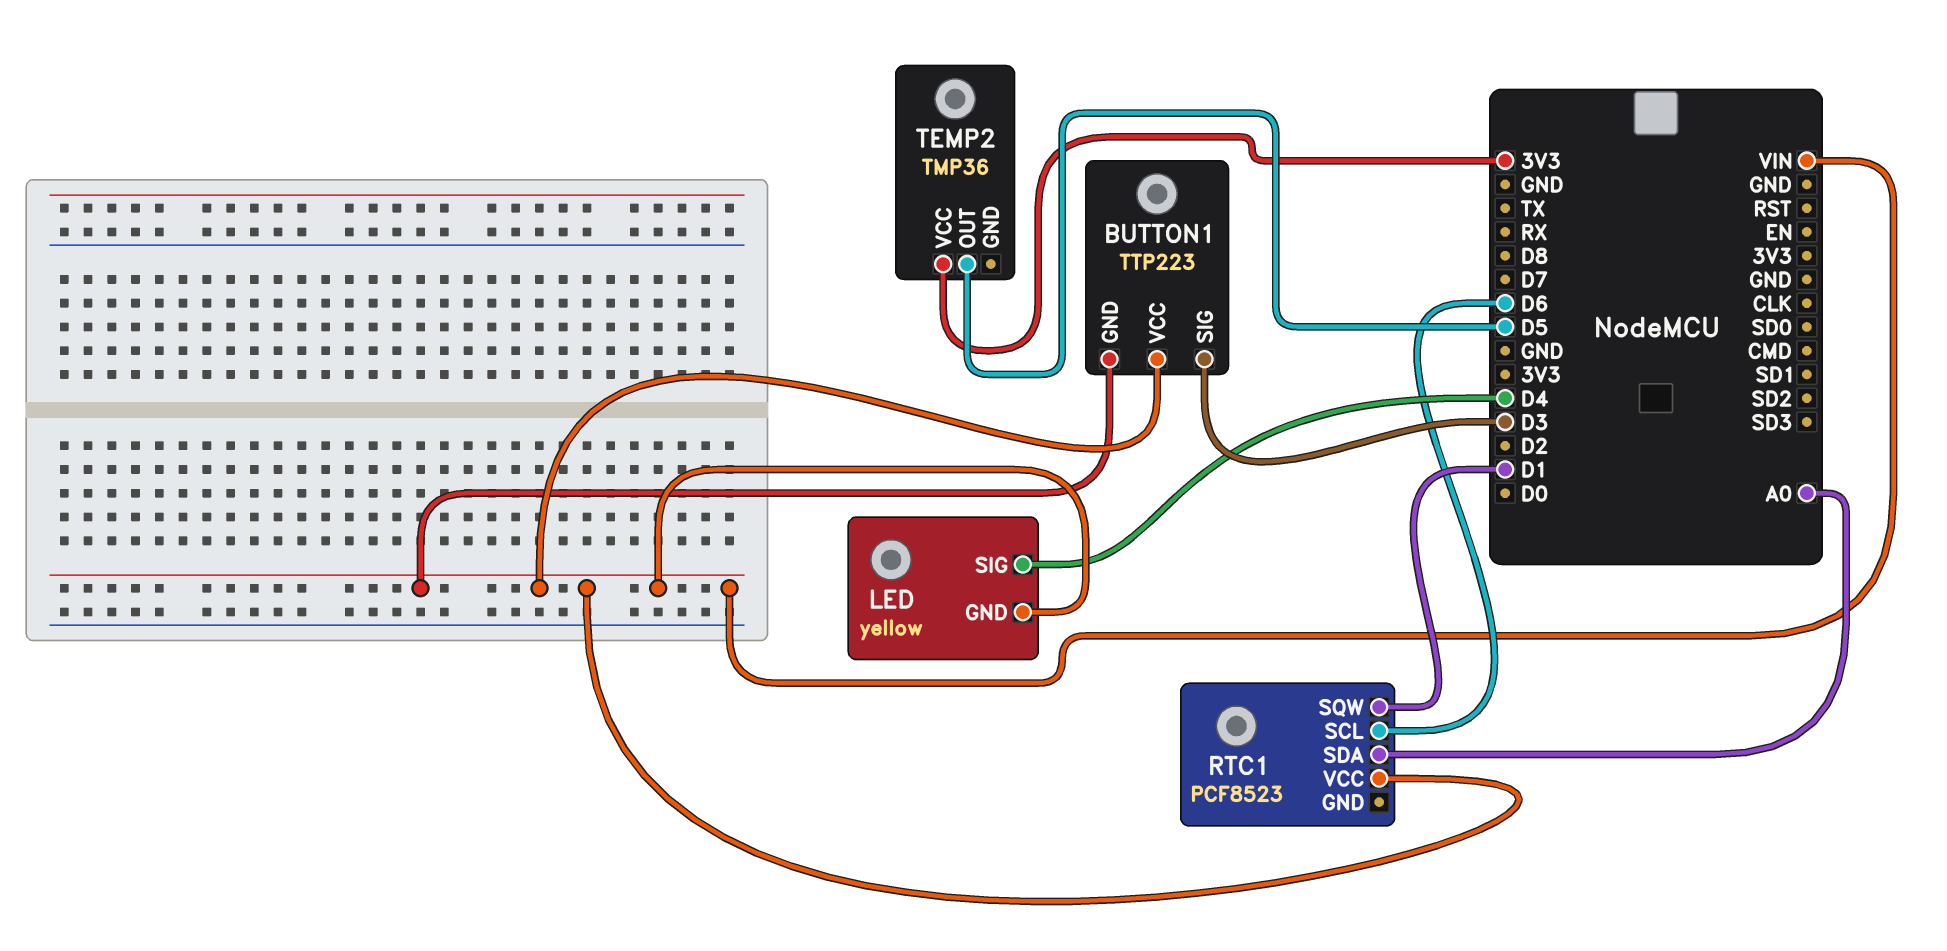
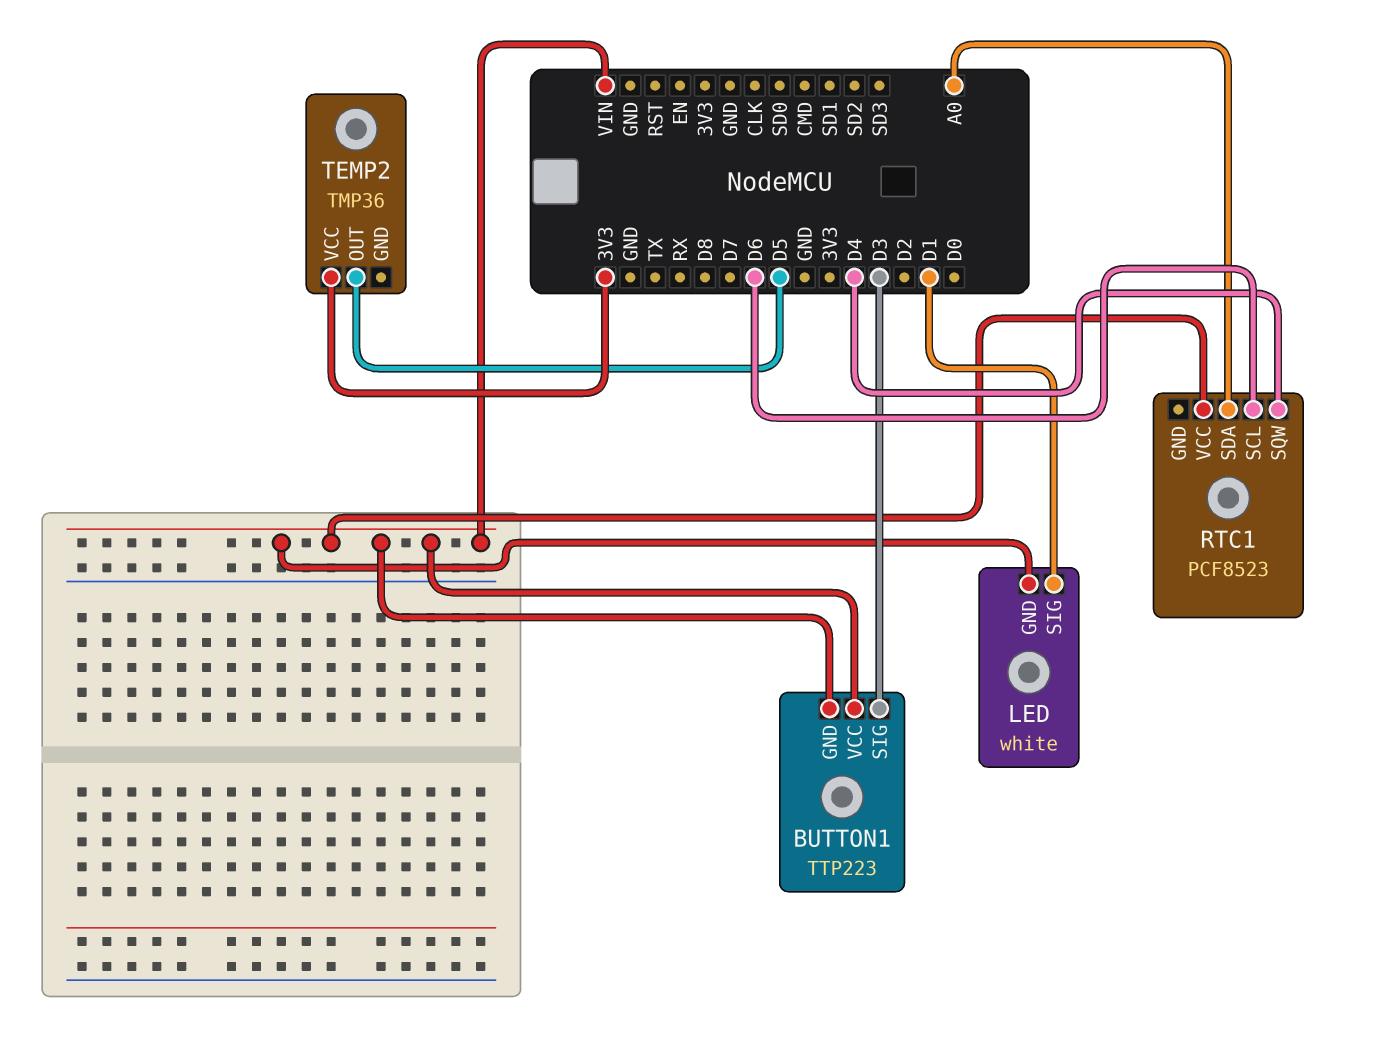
LED: yellow -> white
LED pin SIG: D4 -> D1
RTC1 pin SQW: D1 -> D4

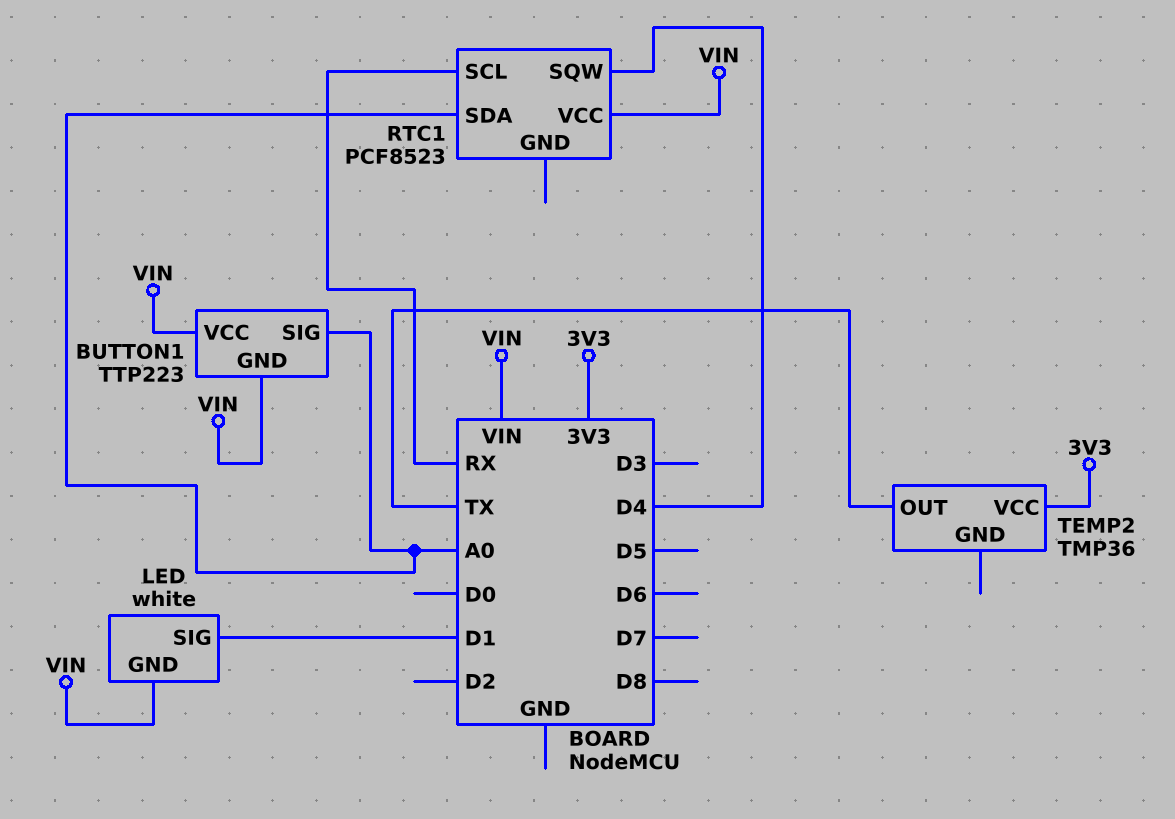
BUTTON1 pin SIG: D3 -> A0
RTC1 pin SCL: D6 -> RX
TEMP2 pin OUT: D5 -> TX

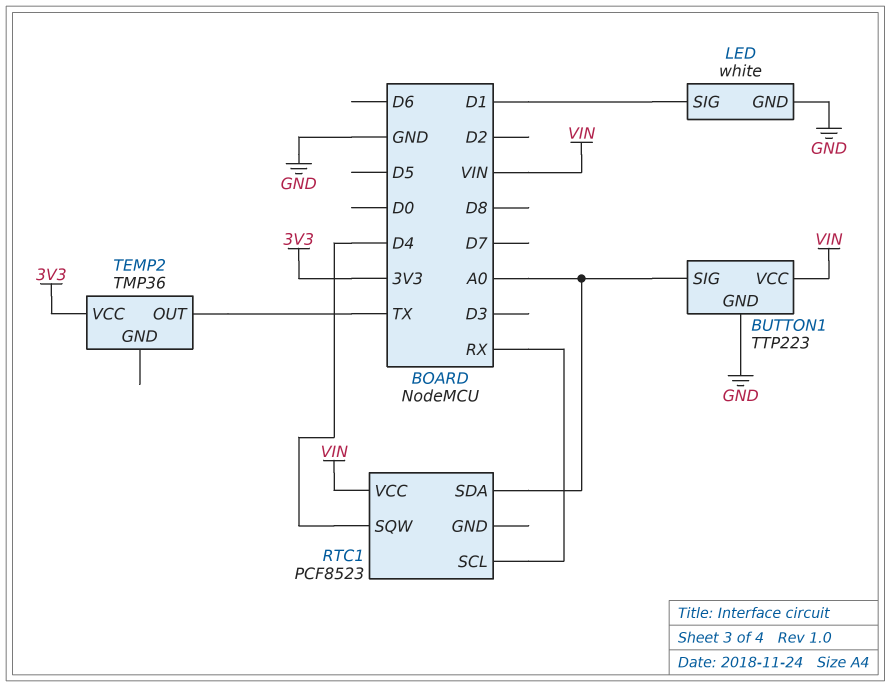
BUTTON1 pin GND: VIN -> GND
LED pin GND: VIN -> GND

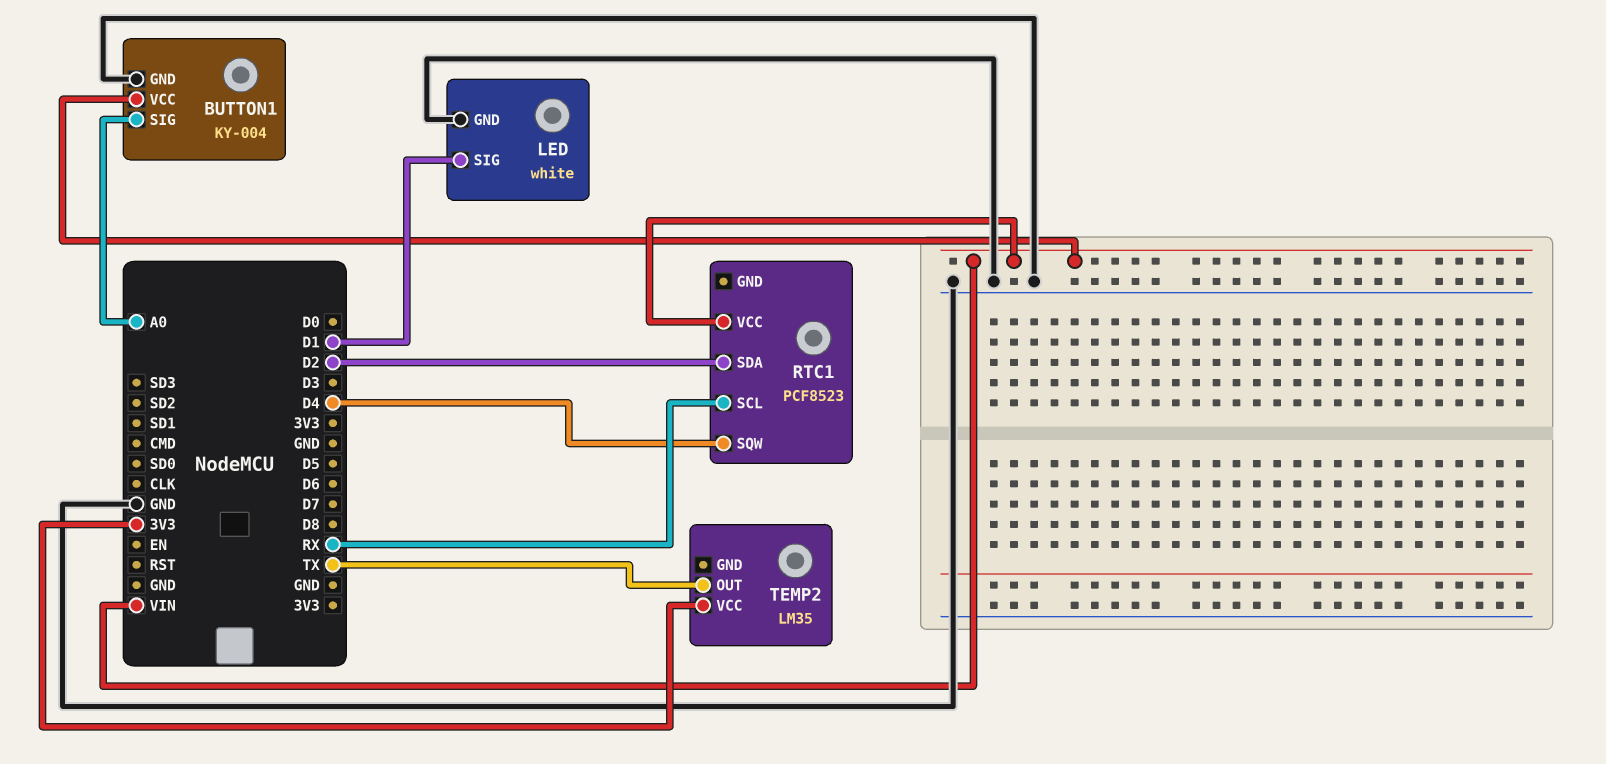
BUTTON1: TTP223 -> KY-004
RTC1 pin SDA: A0 -> D2
TEMP2: TMP36 -> LM35

